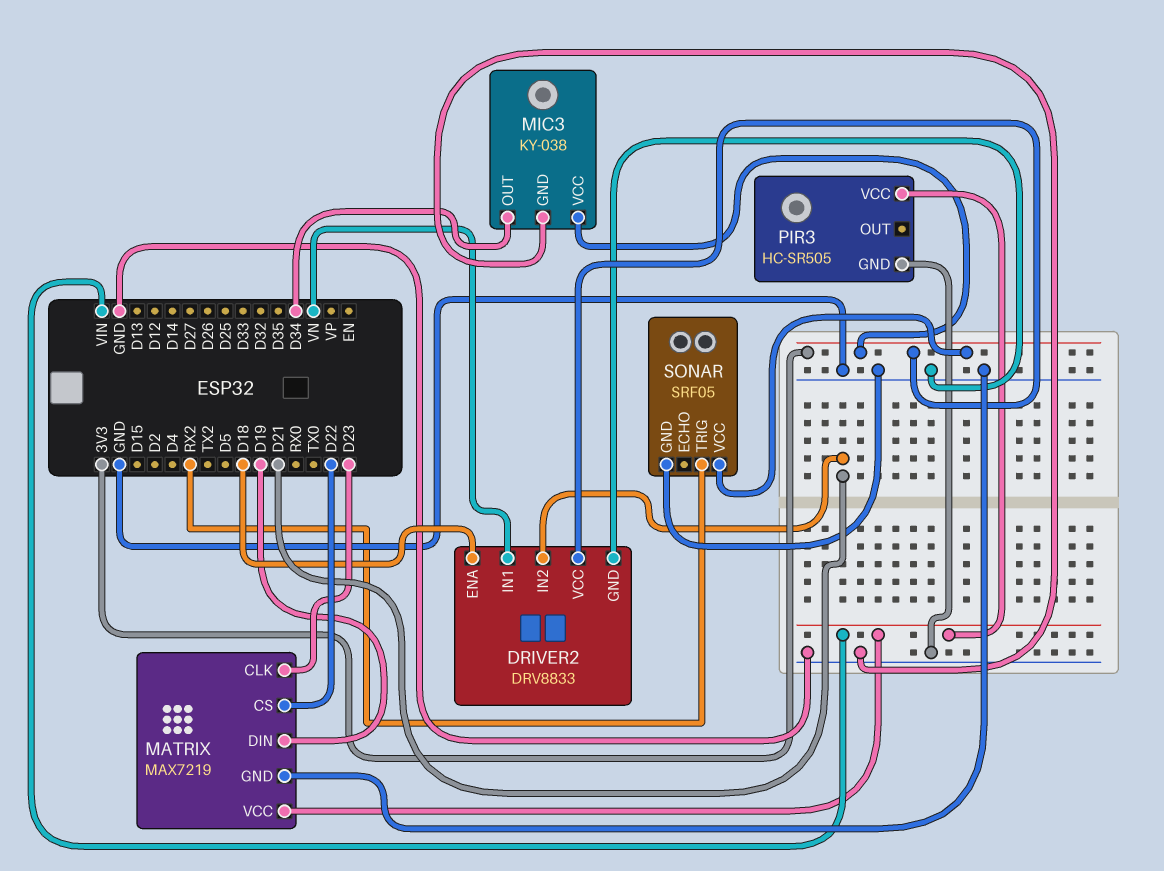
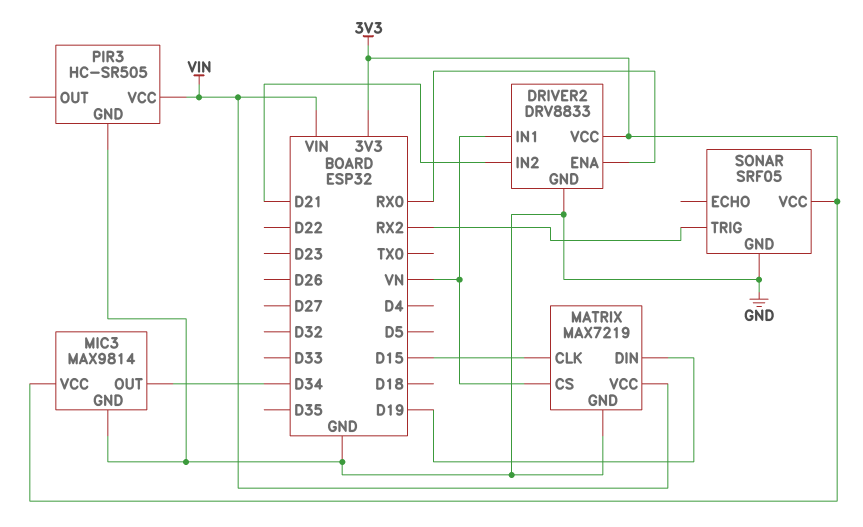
DRIVER2 pin ENA: D18 -> RX0
MATRIX pin CLK: D23 -> D15
MATRIX pin CS: D22 -> VN
MIC3: KY-038 -> MAX9814

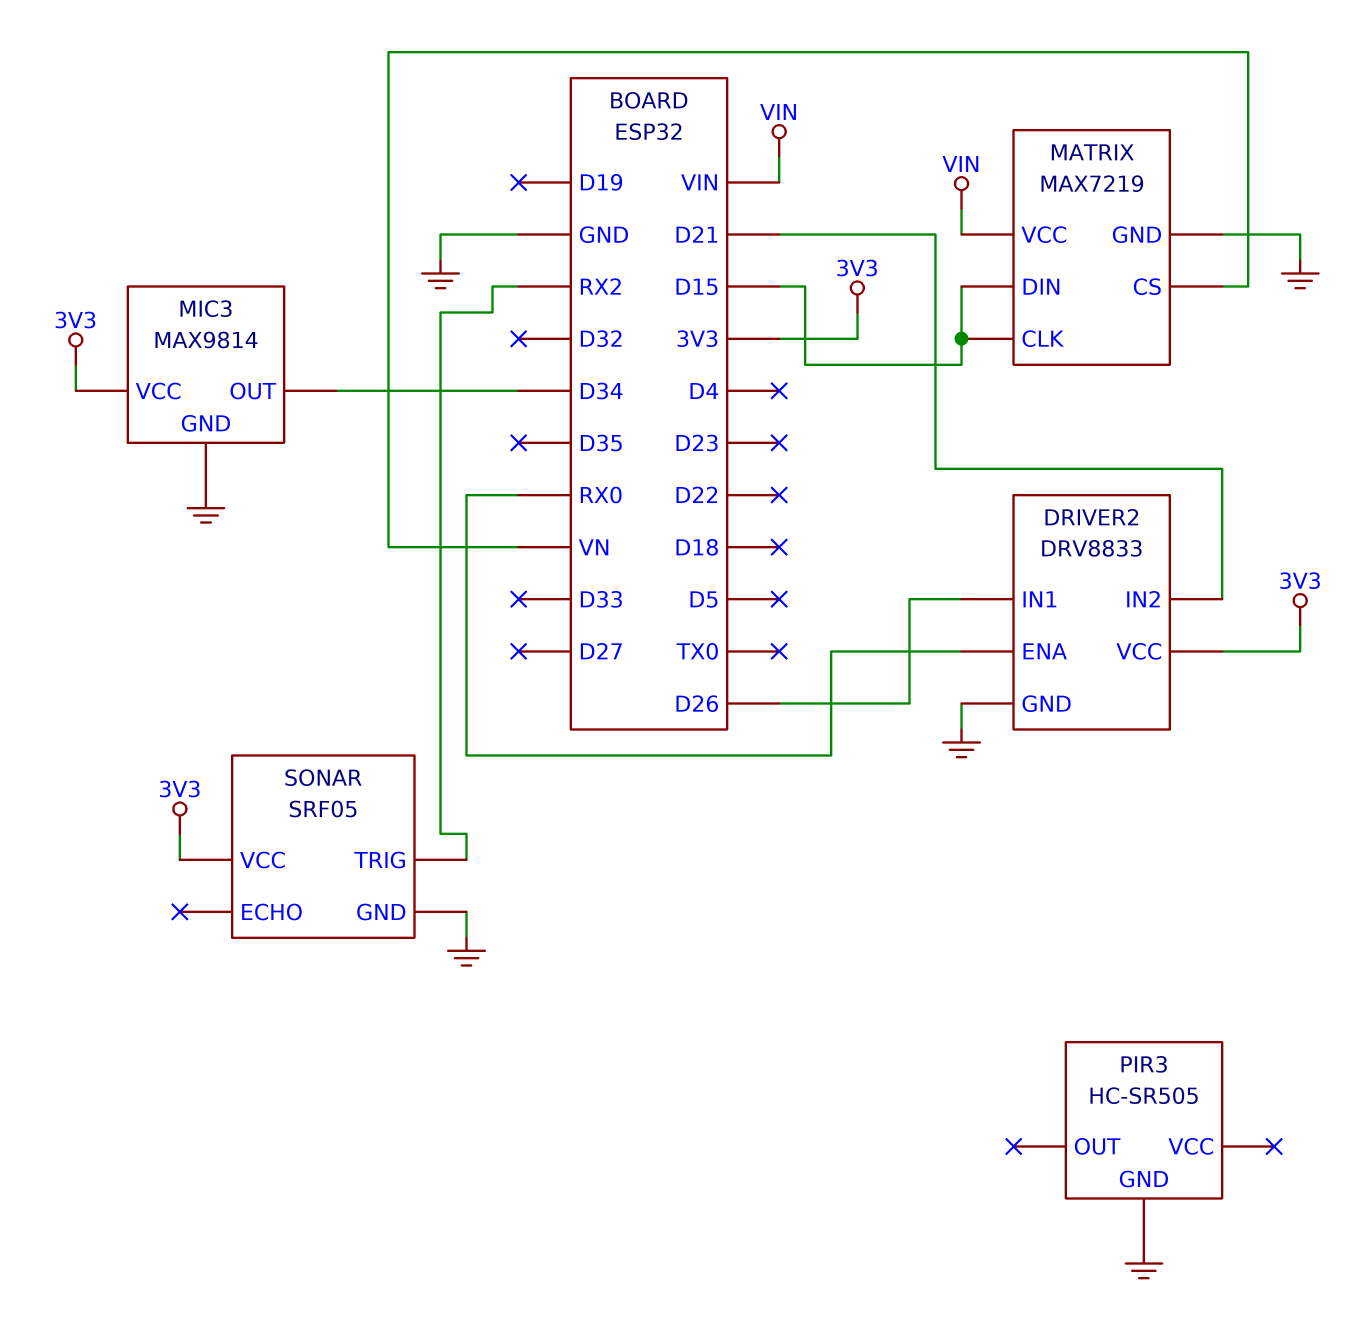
DRIVER2 pin IN1: VN -> D26
MATRIX pin DIN: D19 -> D15
PIR3 pin VCC: VIN -> none

